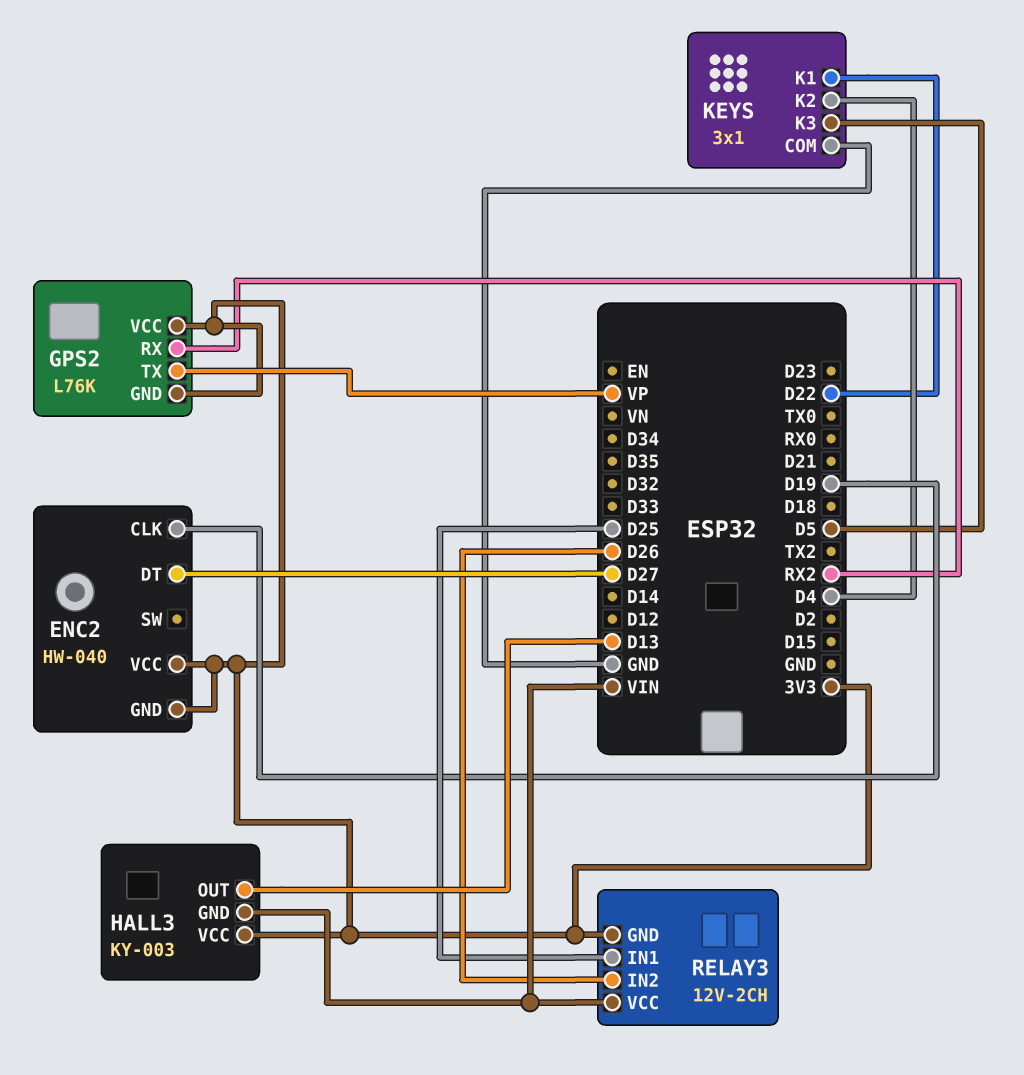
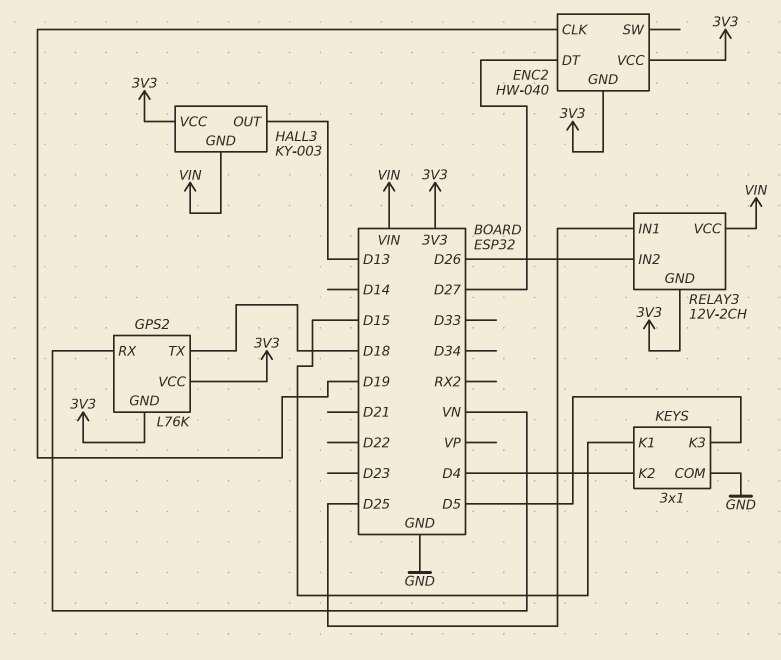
GPS2 pin RX: RX2 -> VN
GPS2 pin TX: VP -> D18
KEYS pin K1: D22 -> D15

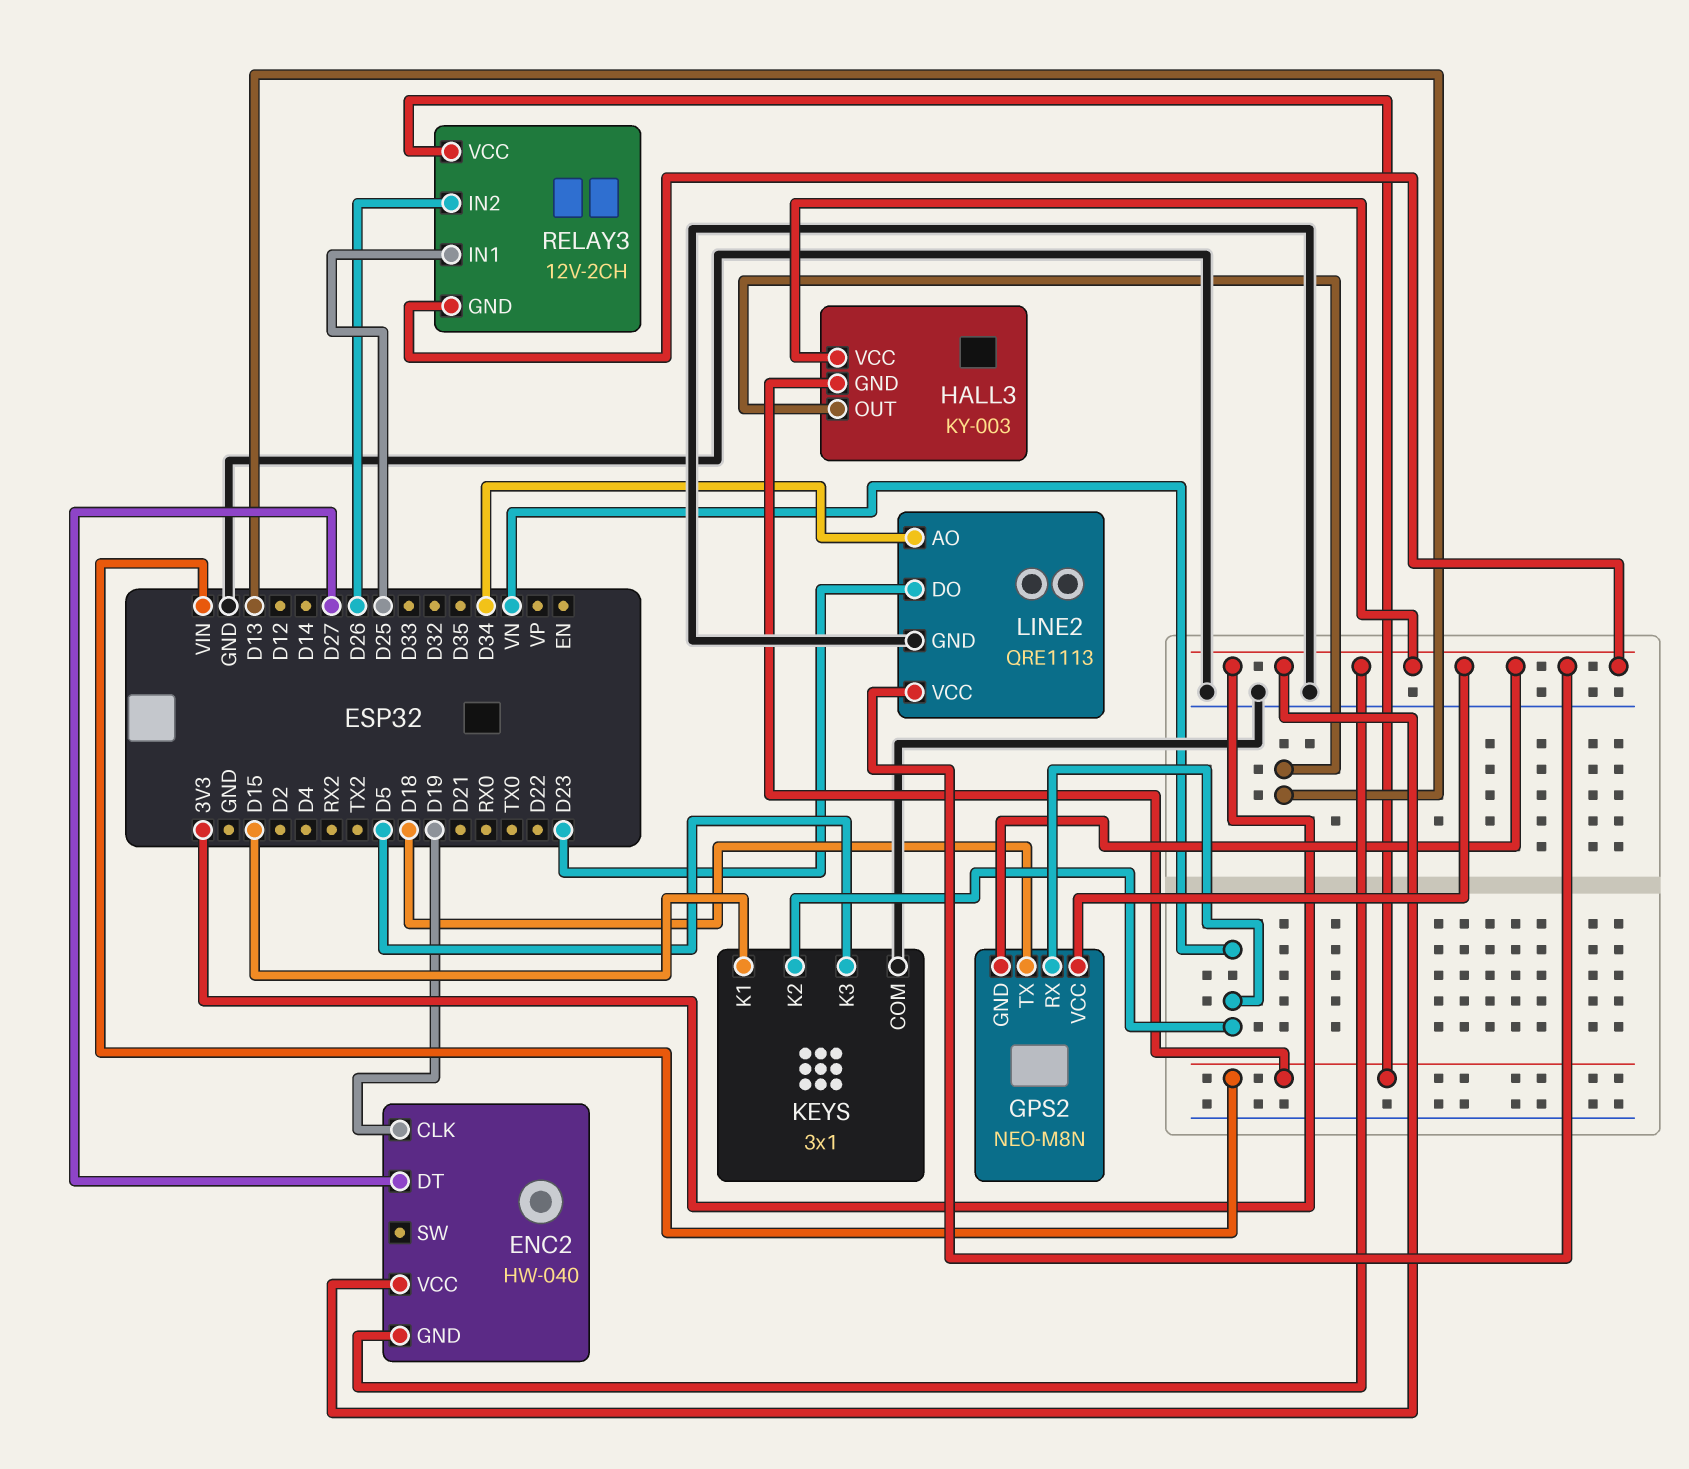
GPS2: L76K -> NEO-M8N
KEYS pin K2: D4 -> VN
LINE2: none -> QRE1113
LINE2 pin AO: none -> D34
LINE2 pin DO: none -> D23
LINE2 pin GND: none -> GND
LINE2 pin VCC: none -> 3V3

